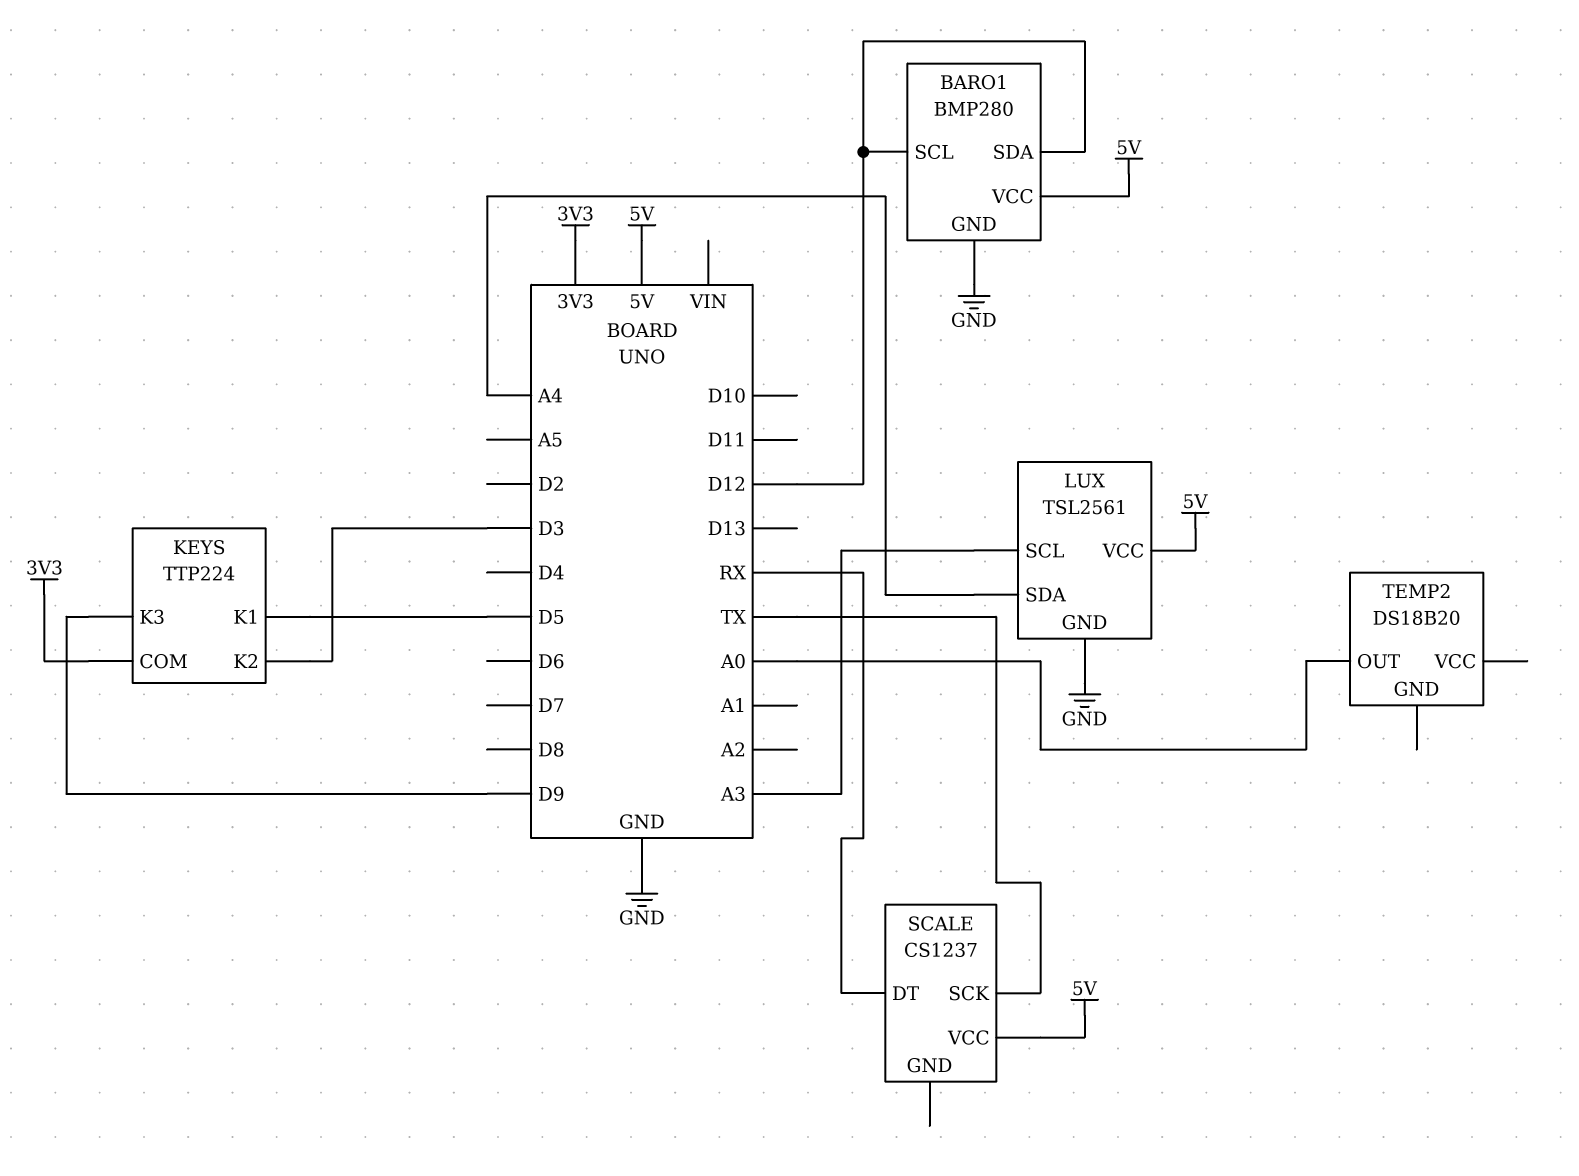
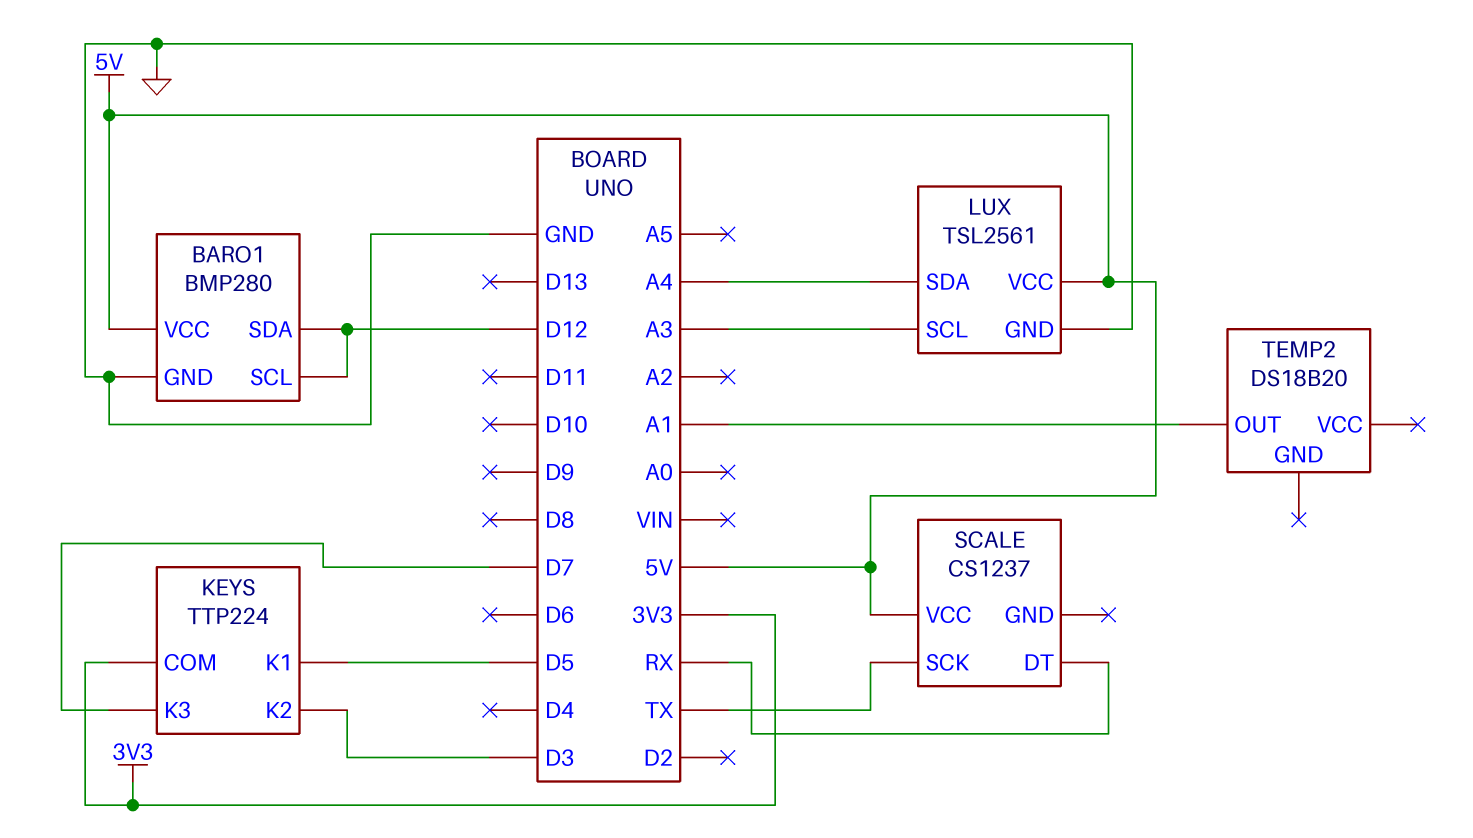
KEYS pin K3: D9 -> D7
TEMP2 pin OUT: A0 -> A1

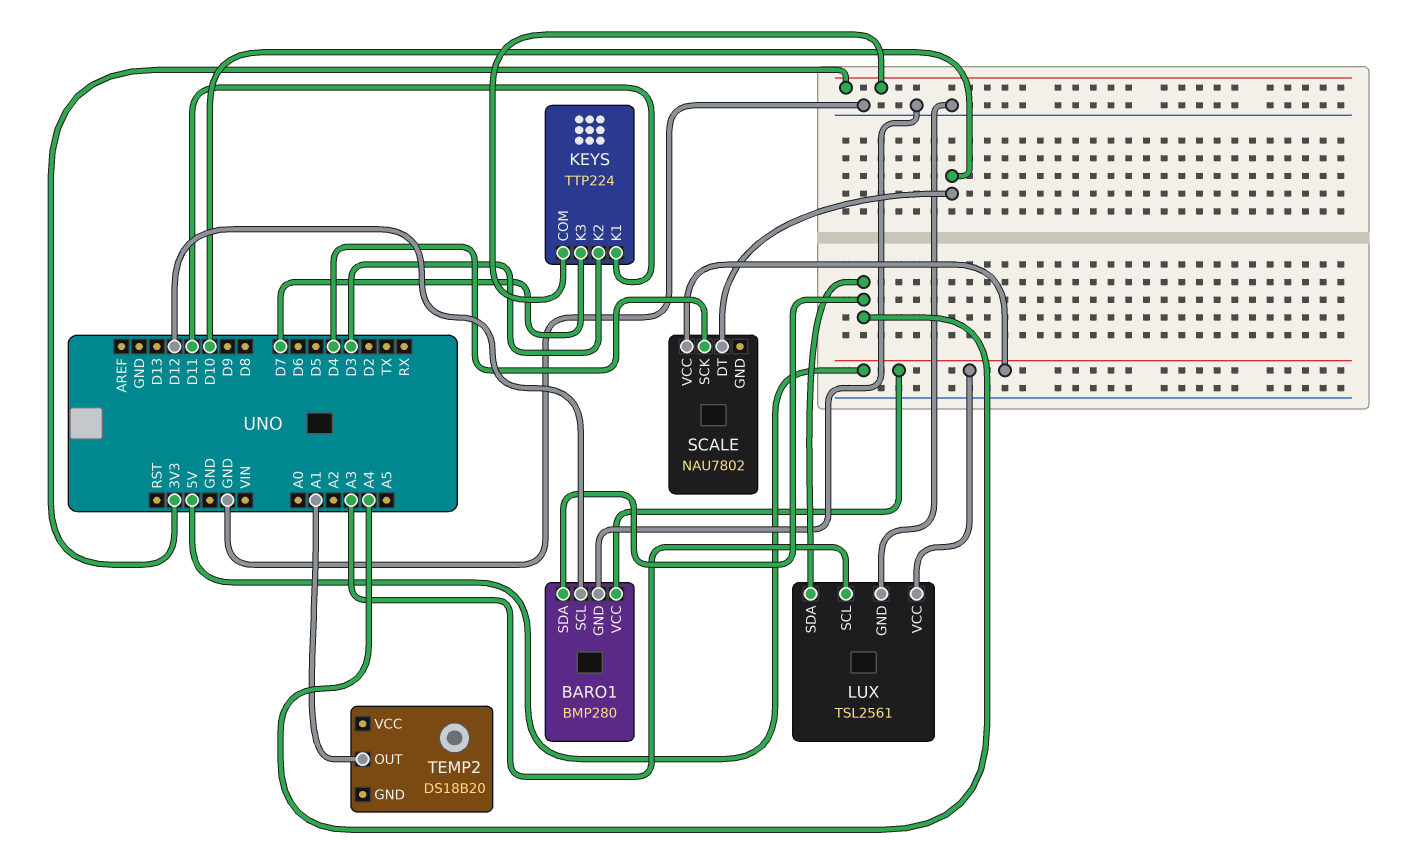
BARO1 pin SDA: D12 -> A4
KEYS pin K1: D5 -> D11
SCALE: CS1237 -> NAU7802
SCALE pin DT: RX -> D10
SCALE pin SCK: TX -> D4

